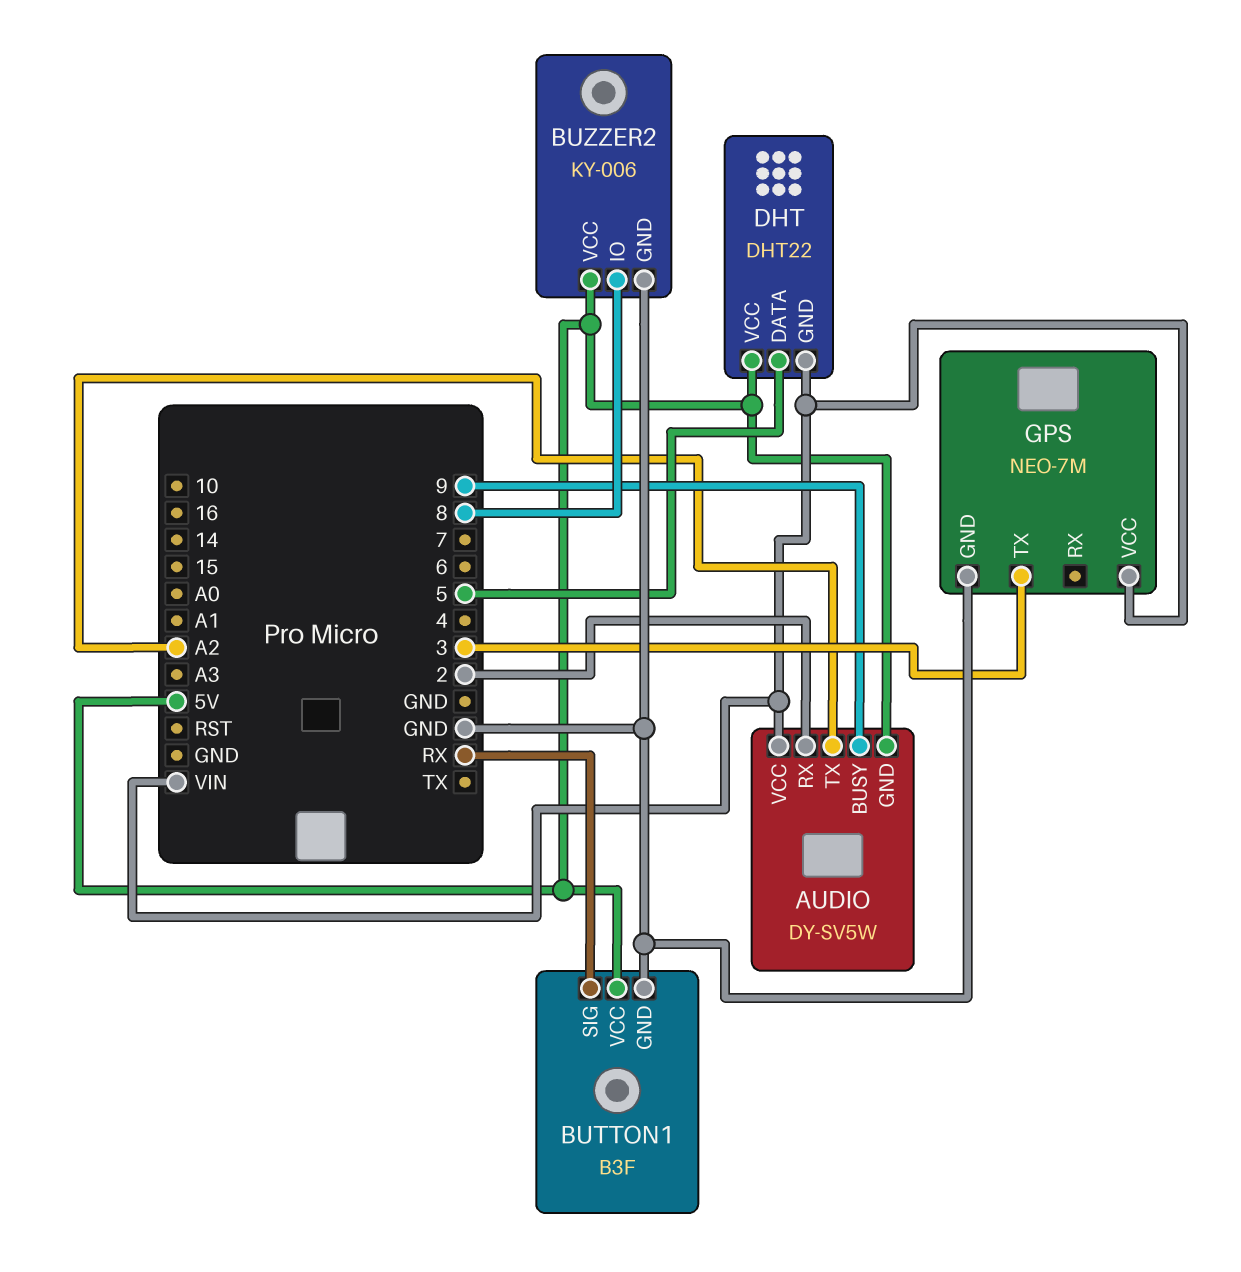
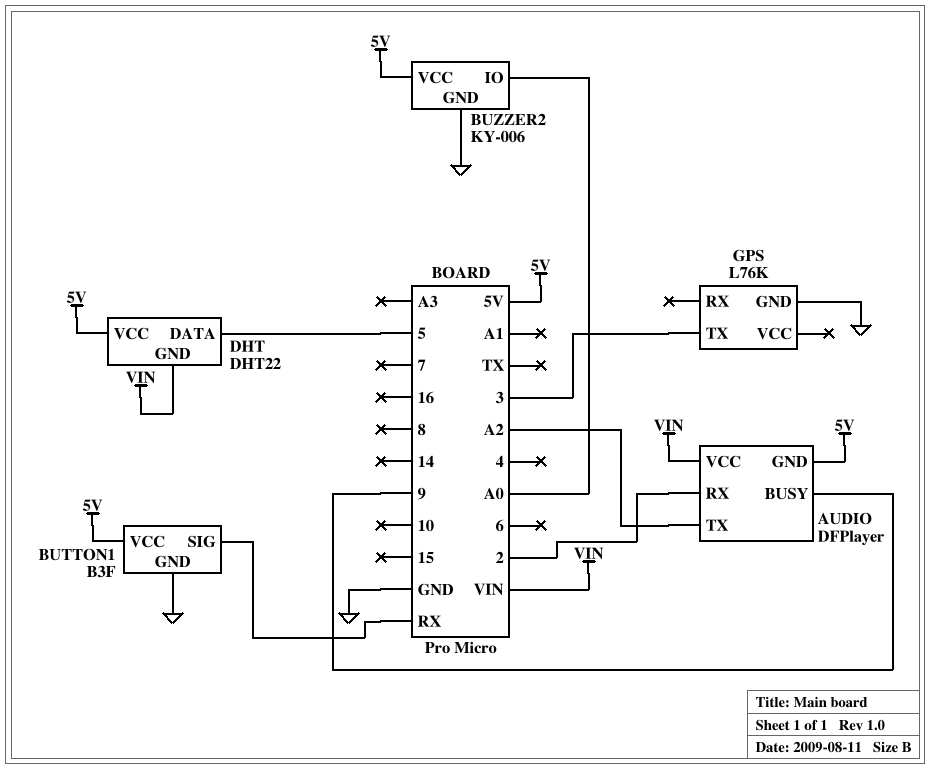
AUDIO: DY-SV5W -> DFPlayer
BUZZER2 pin IO: 8 -> A0
GPS: NEO-7M -> L76K
GPS pin VCC: VIN -> none

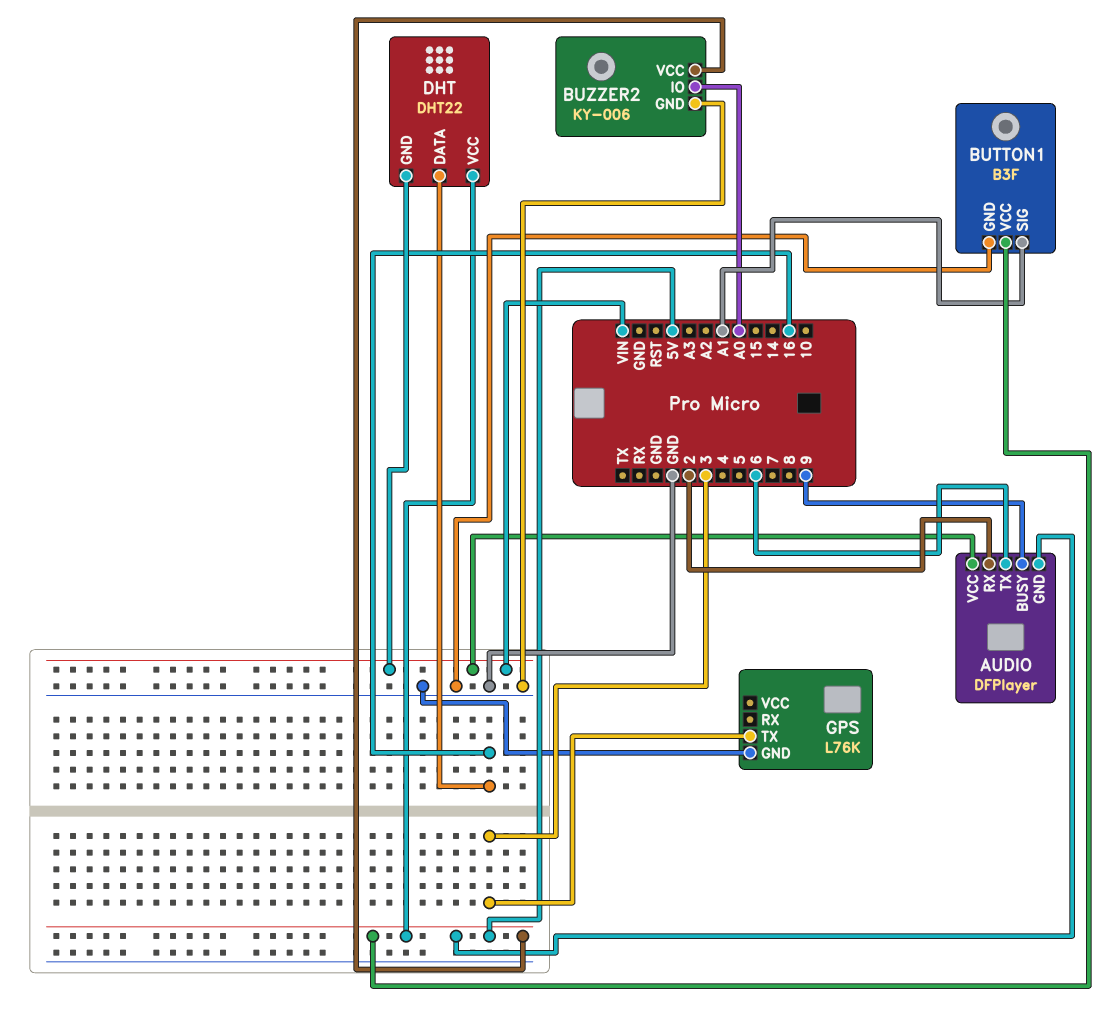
AUDIO pin TX: A2 -> 6
BUTTON1 pin SIG: RX -> A1
DHT pin DATA: 5 -> 16

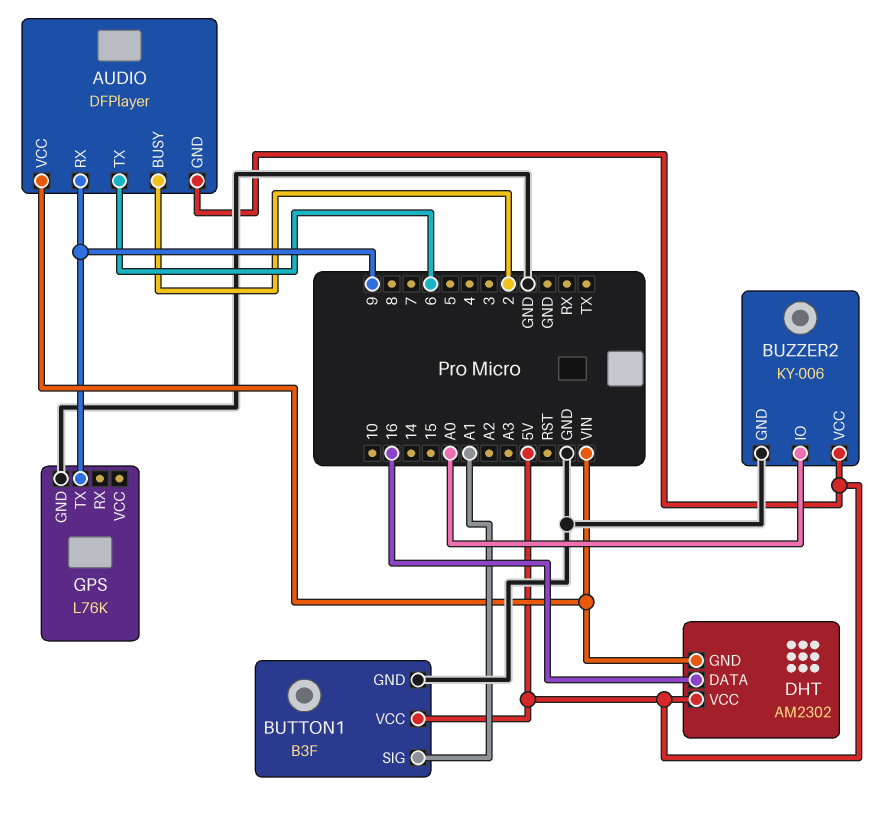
AUDIO pin BUSY: 9 -> 2
AUDIO pin RX: 2 -> 9
DHT: DHT22 -> AM2302
GPS pin TX: 3 -> 9

